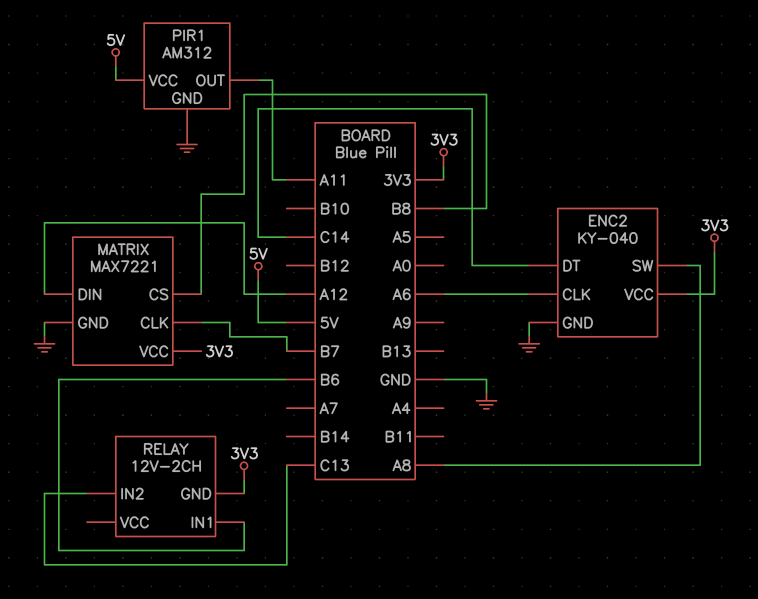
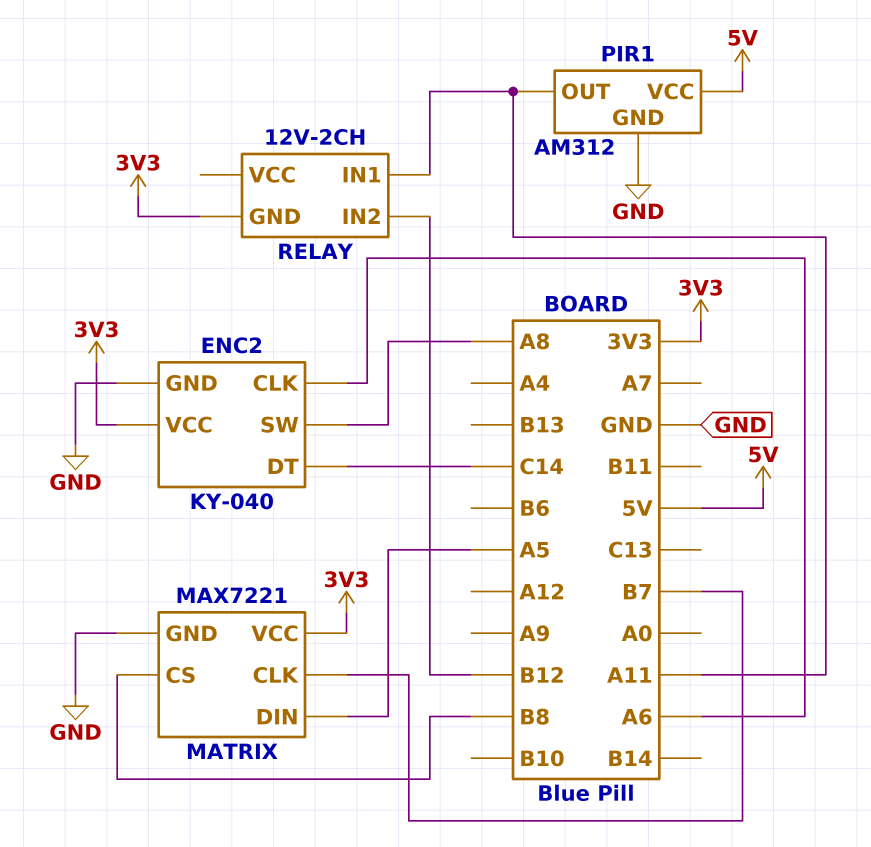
MATRIX pin DIN: A12 -> A5
RELAY pin IN1: B6 -> A11
RELAY pin IN2: C13 -> B12

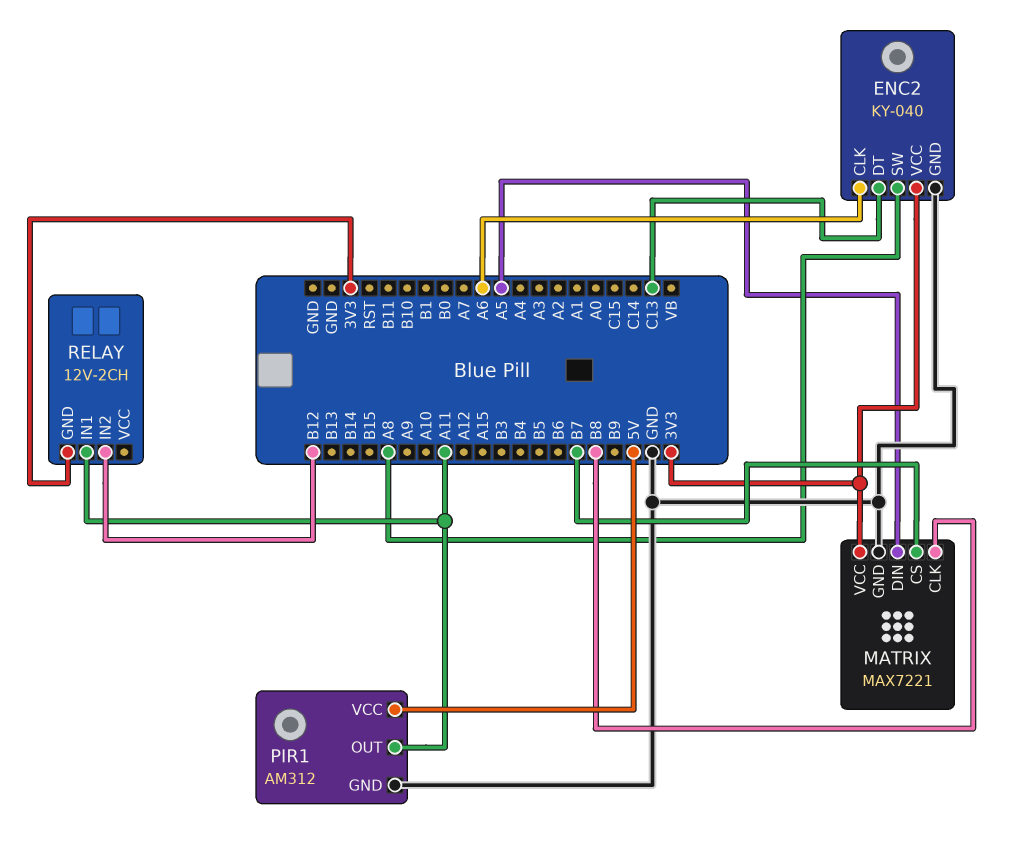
ENC2 pin DT: C14 -> C13
MATRIX pin CLK: B7 -> B8
MATRIX pin CS: B8 -> B7

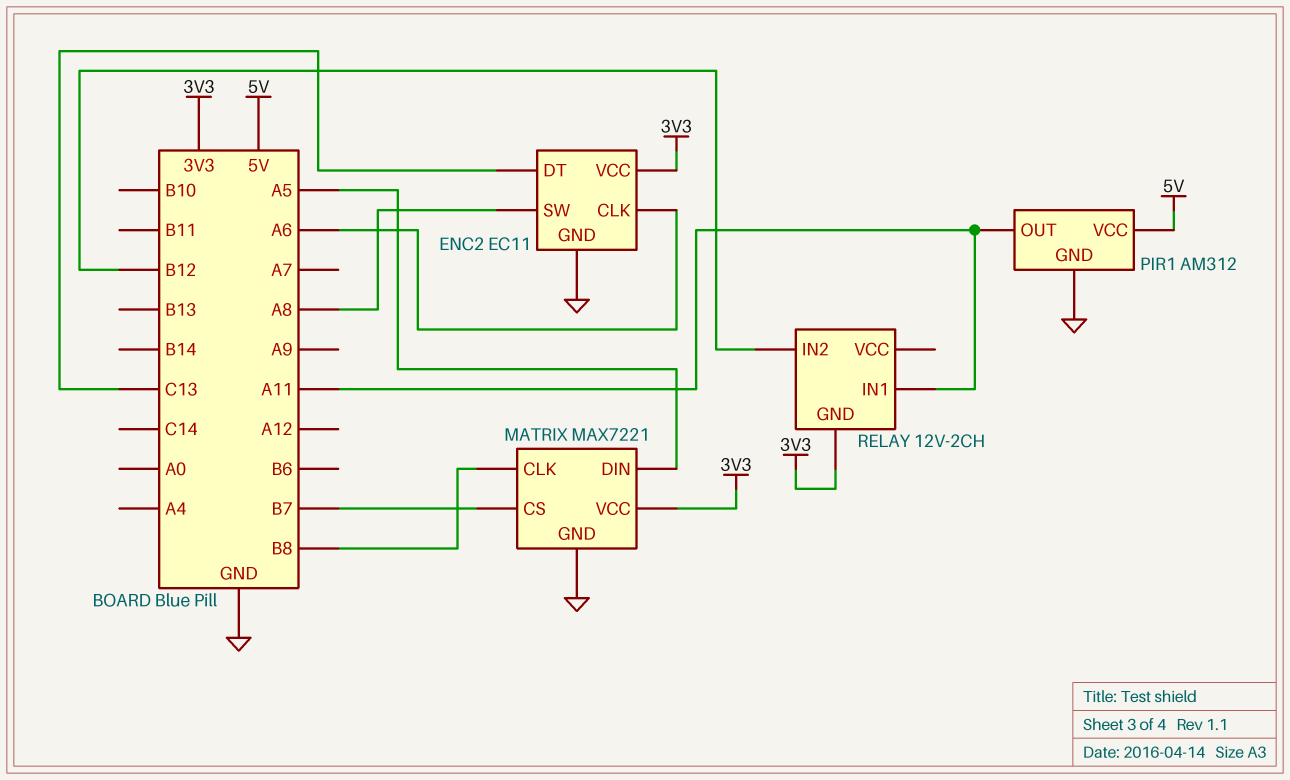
ENC2: KY-040 -> EC11

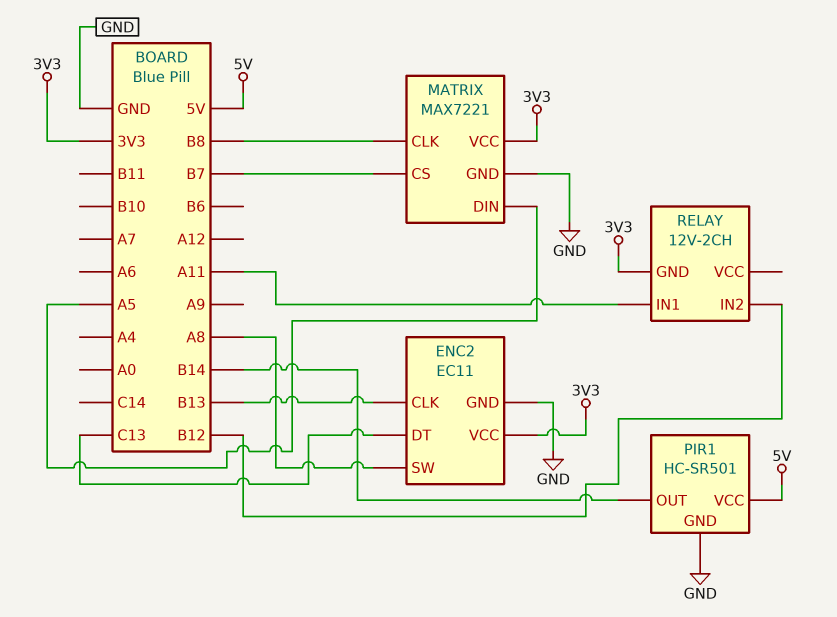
ENC2 pin CLK: A6 -> B13
PIR1: AM312 -> HC-SR501
PIR1 pin OUT: A11 -> B14

